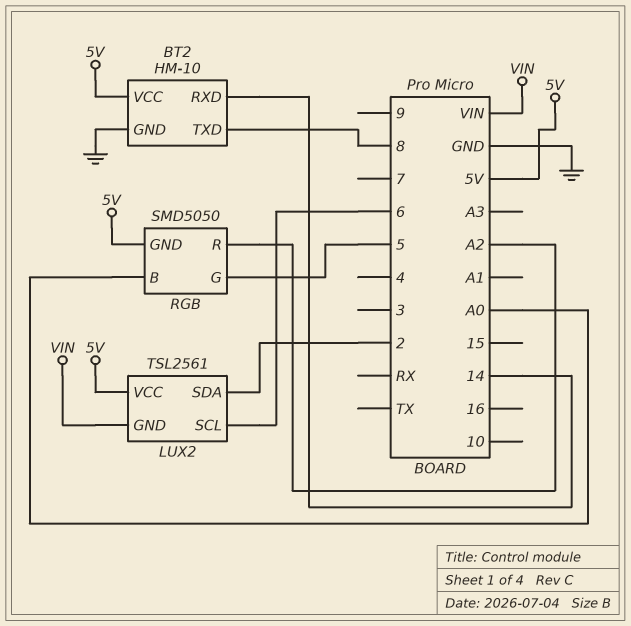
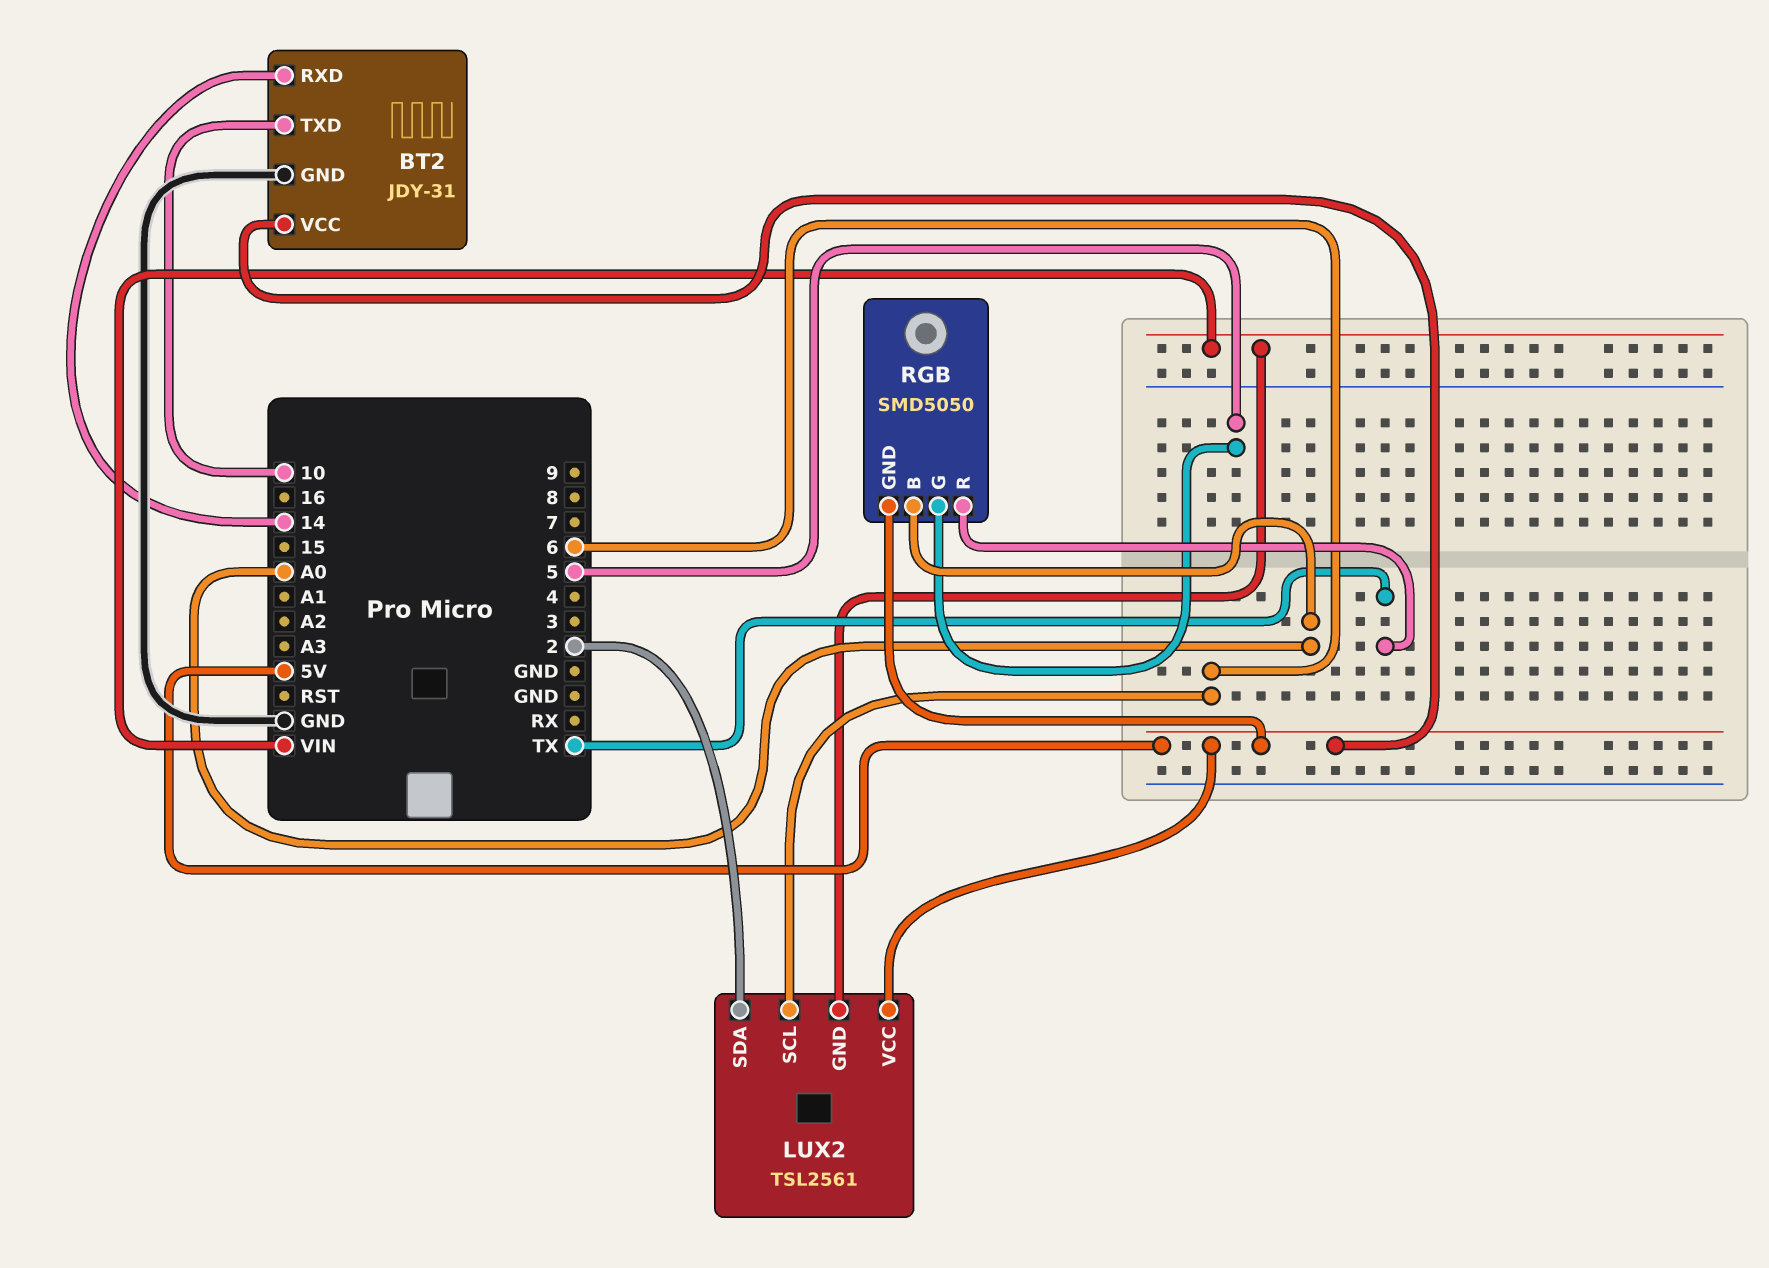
BT2: HM-10 -> JDY-31
BT2 pin TXD: 8 -> 10
RGB pin R: A2 -> TX

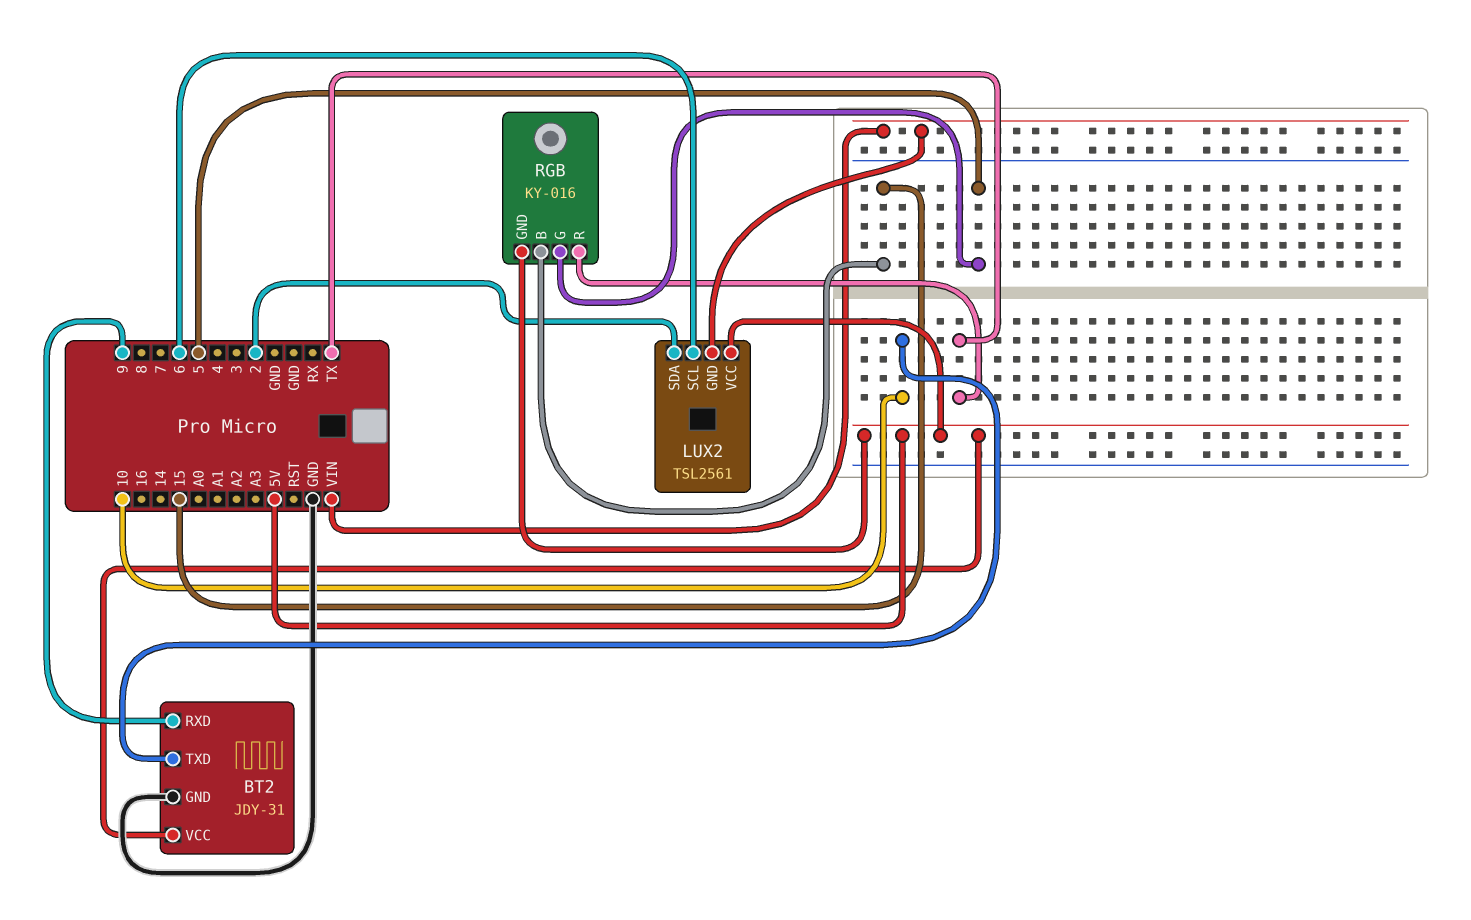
BT2 pin RXD: 14 -> 9
RGB: SMD5050 -> KY-016
RGB pin B: A0 -> 15

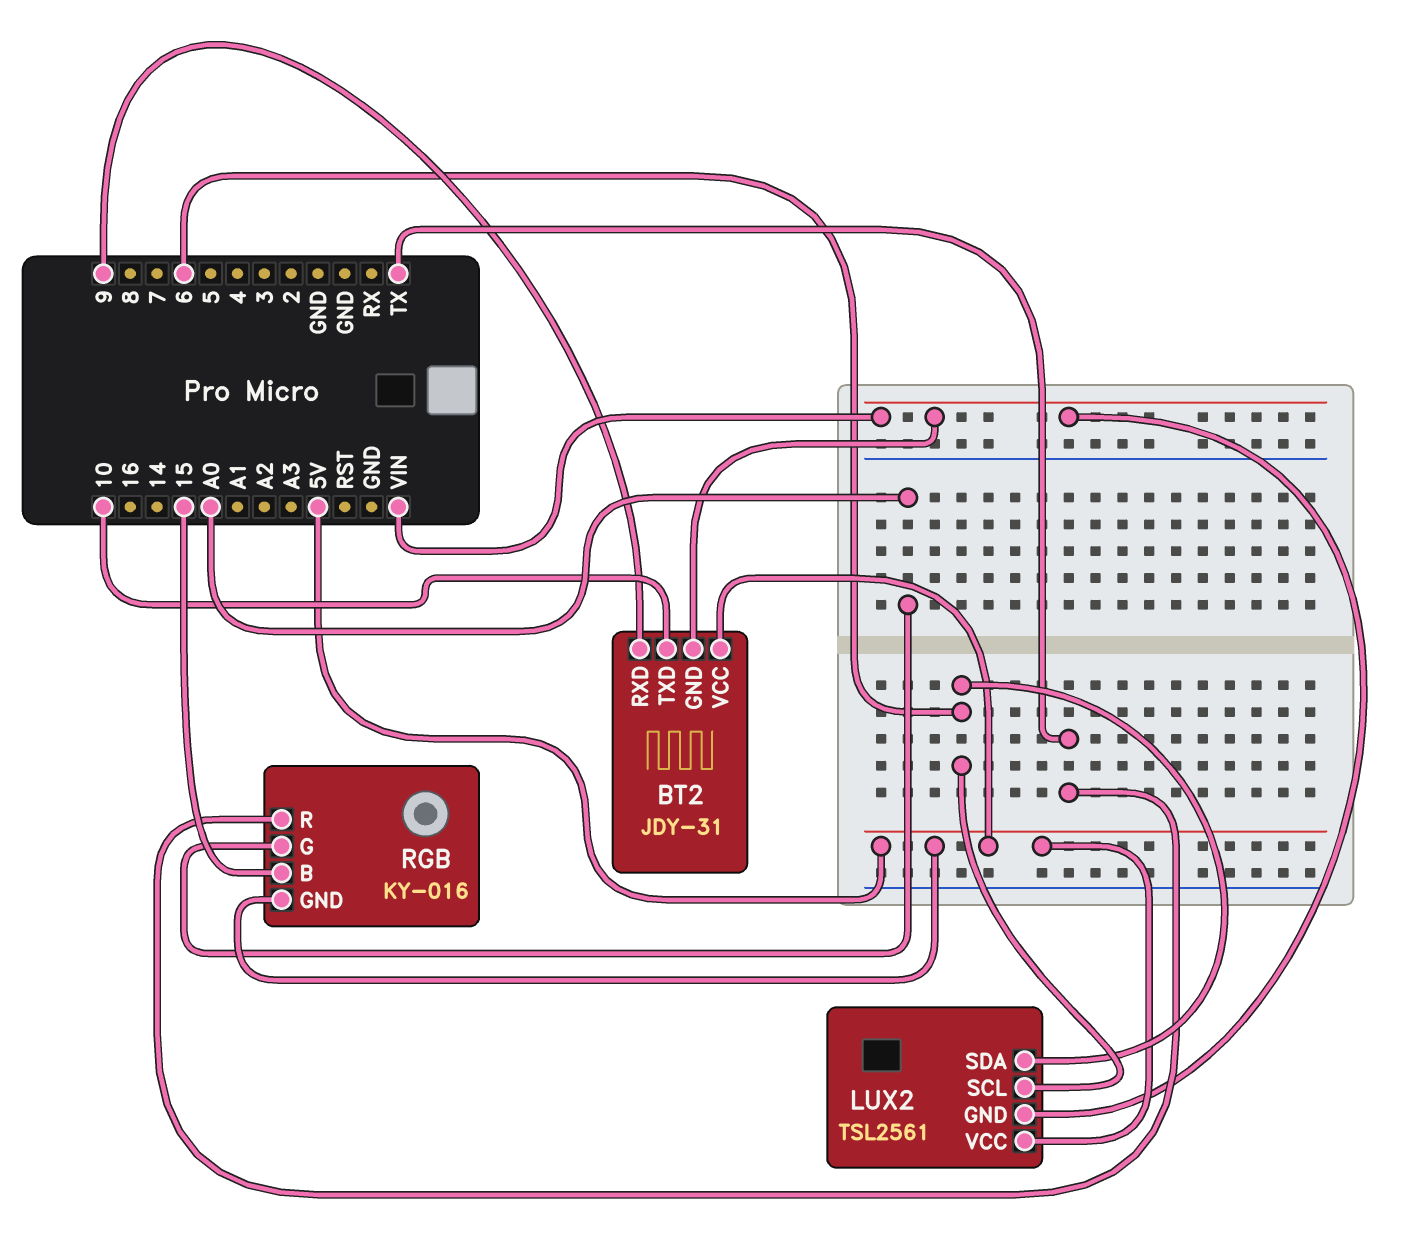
BT2 pin GND: GND -> VIN
LUX2 pin SDA: 2 -> 6
RGB pin G: 5 -> A0

